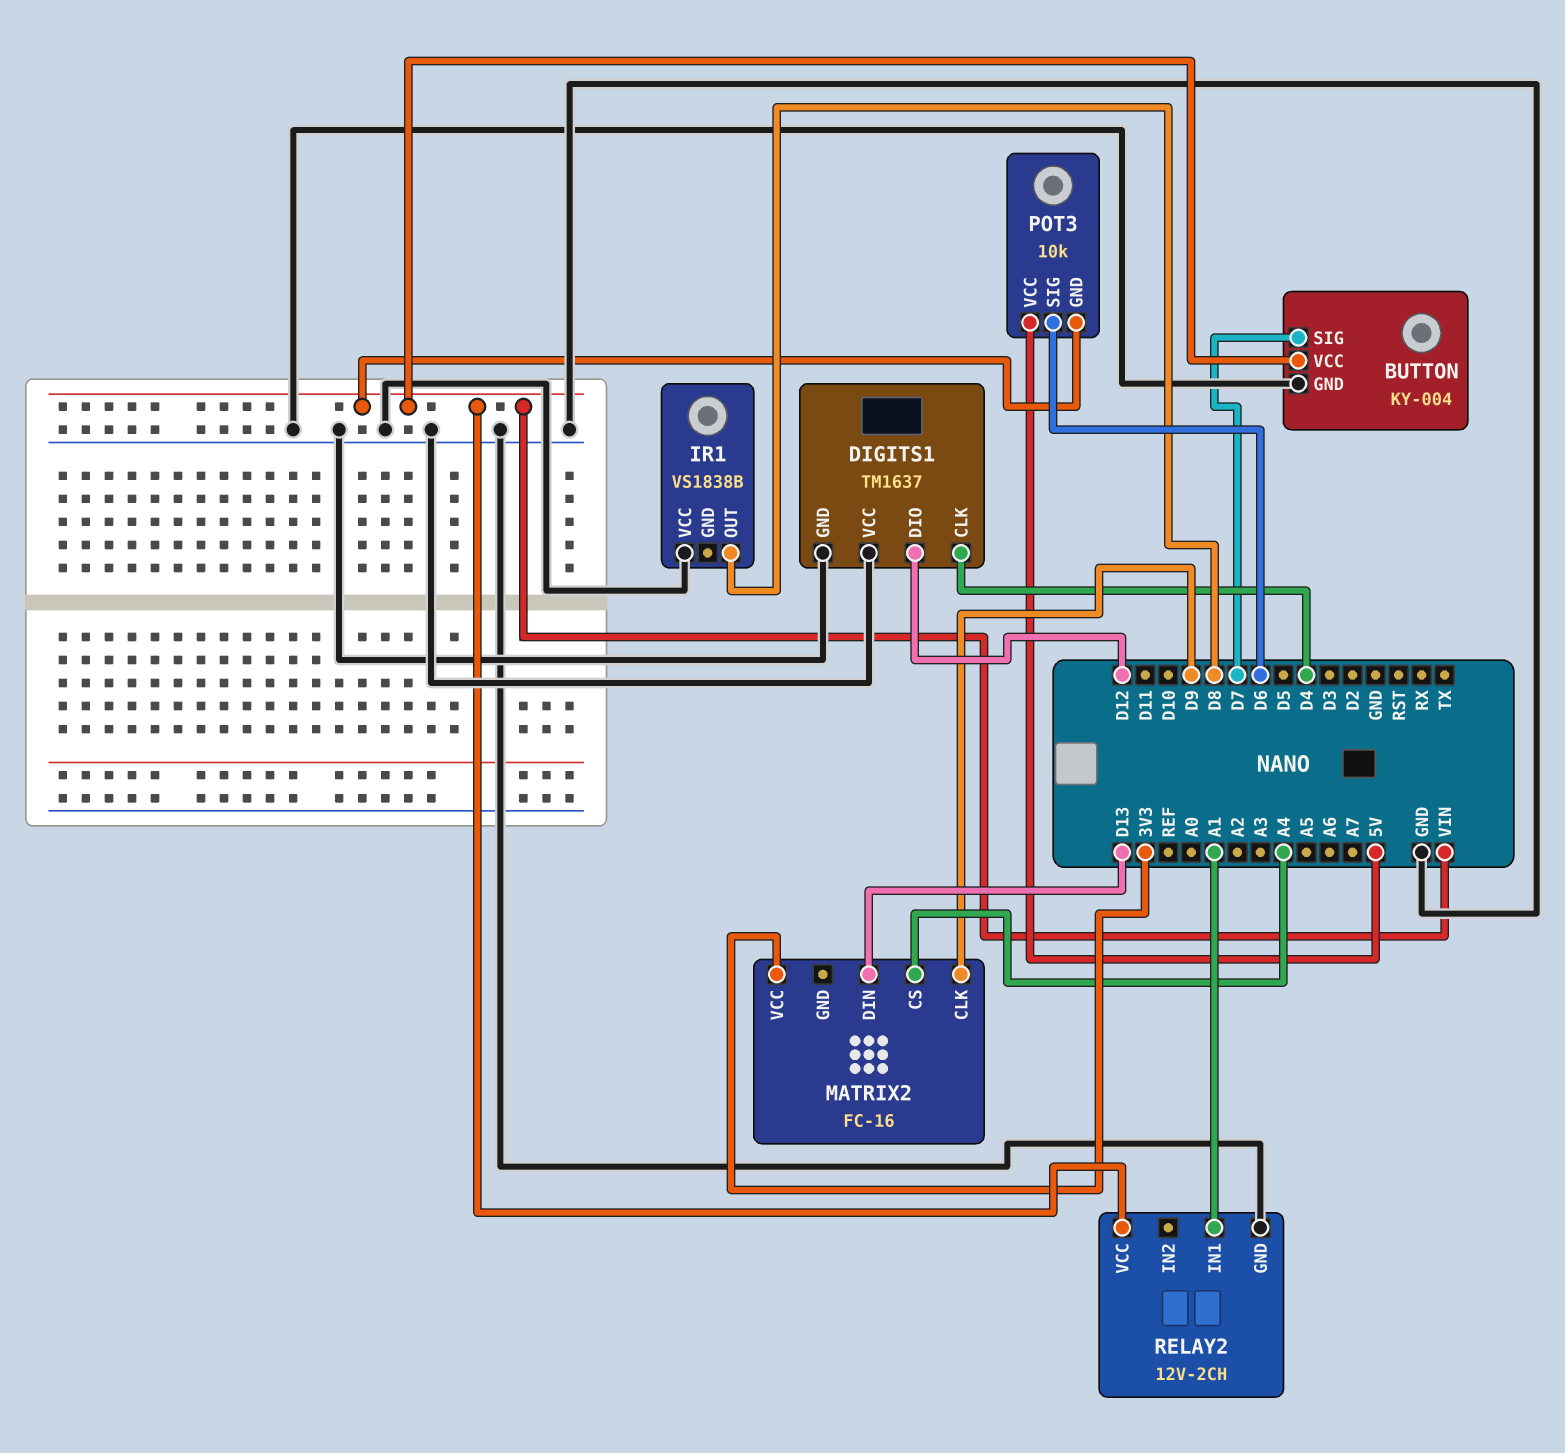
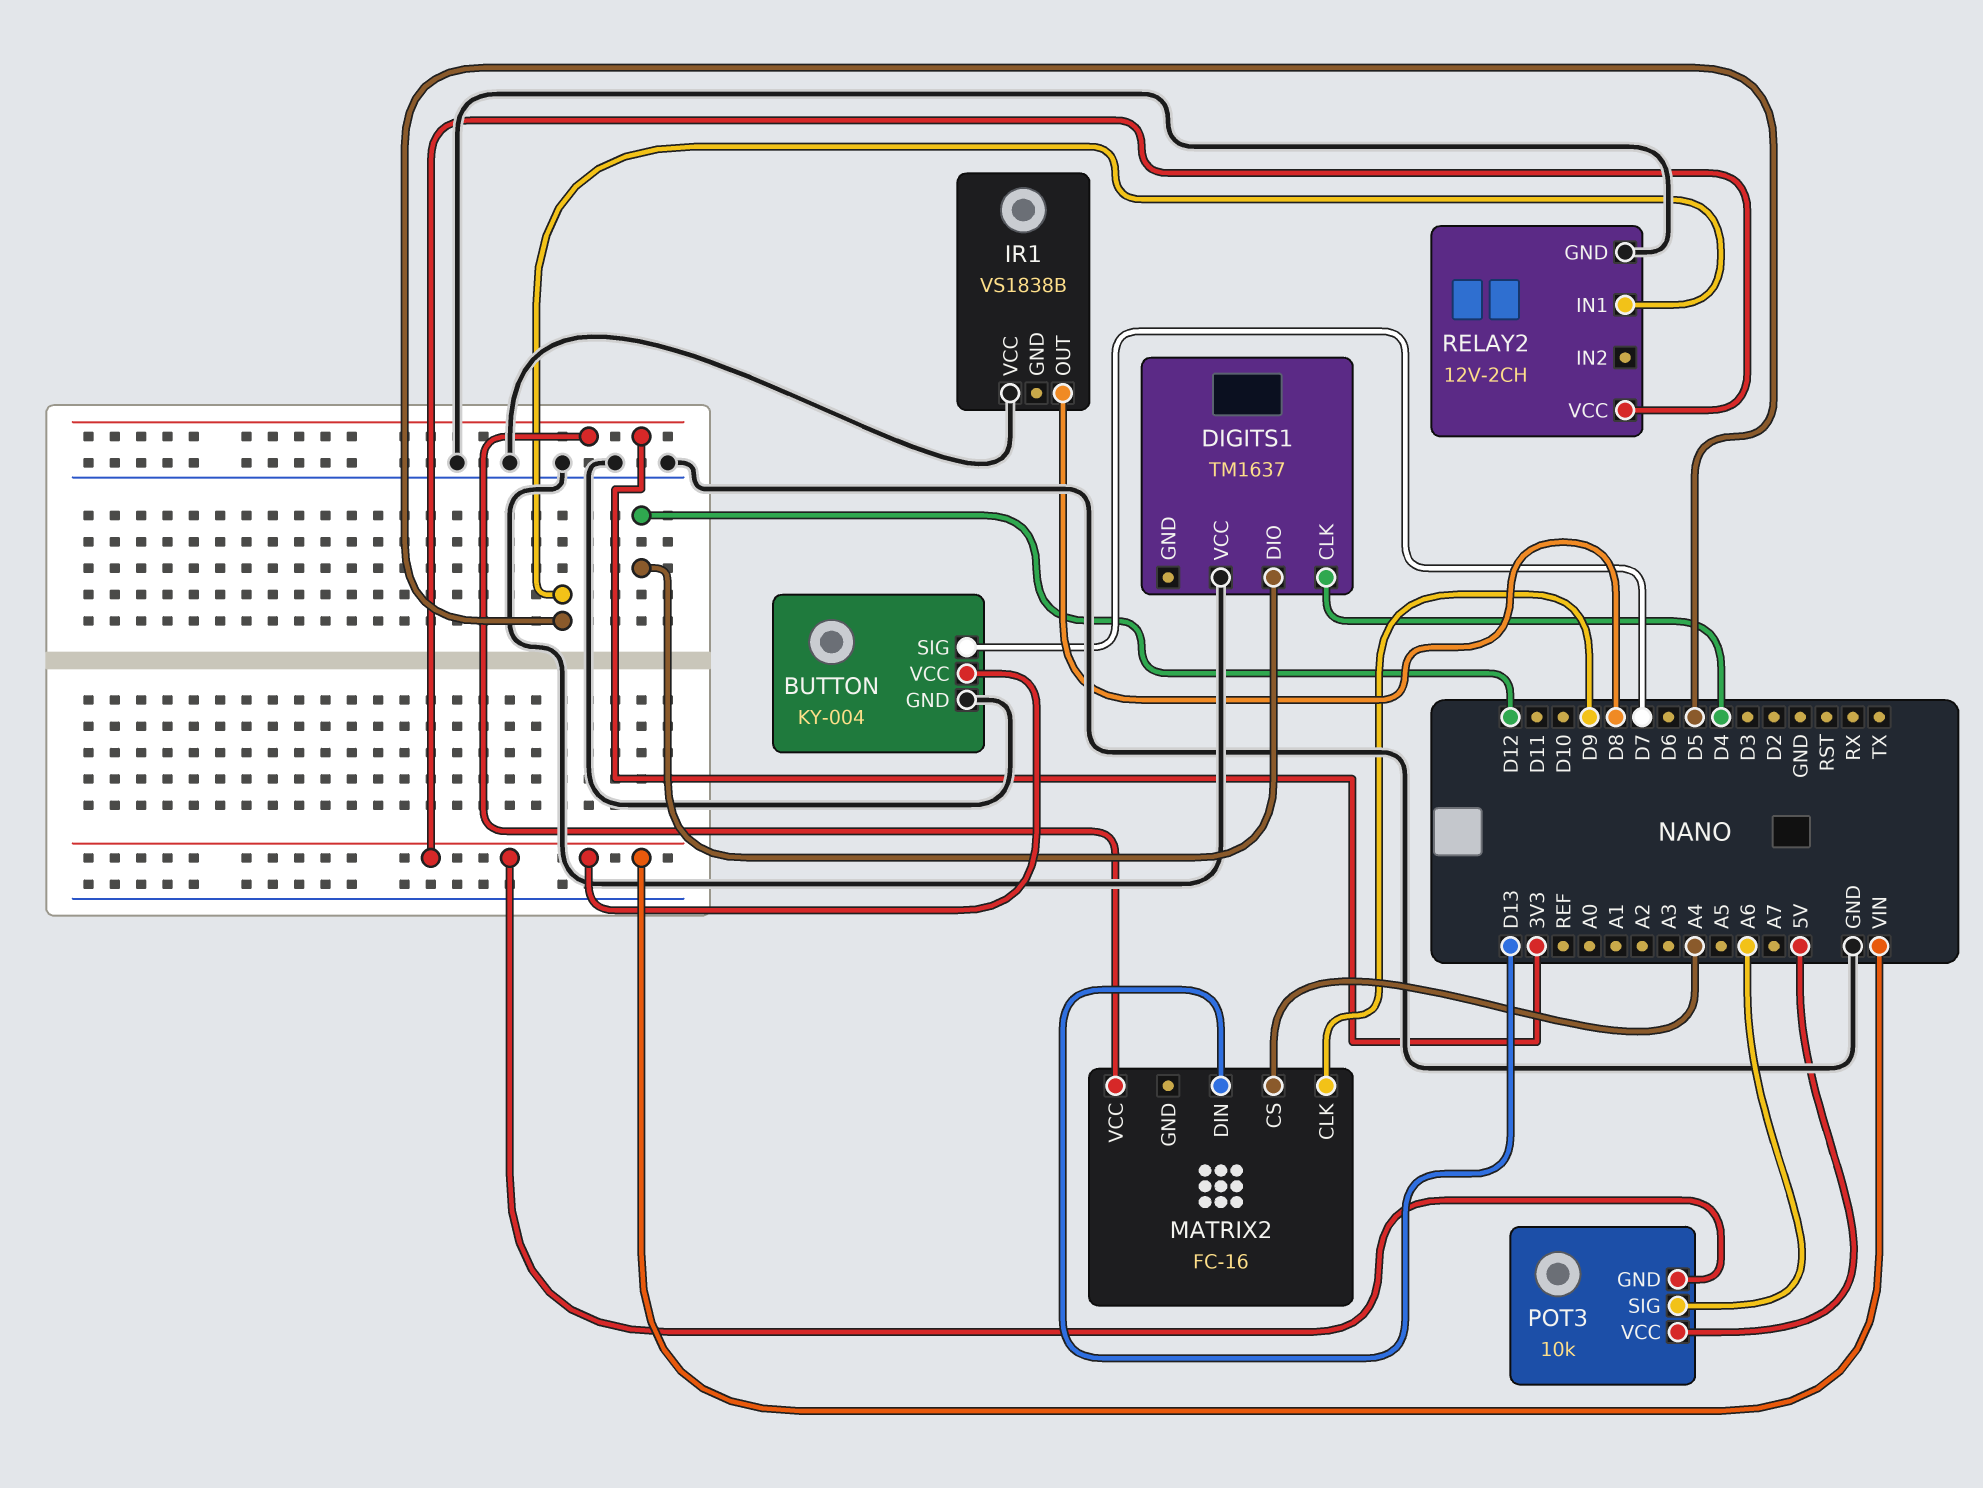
DIGITS1 pin GND: GND -> none
POT3 pin SIG: D6 -> A6
RELAY2 pin IN1: A1 -> D5

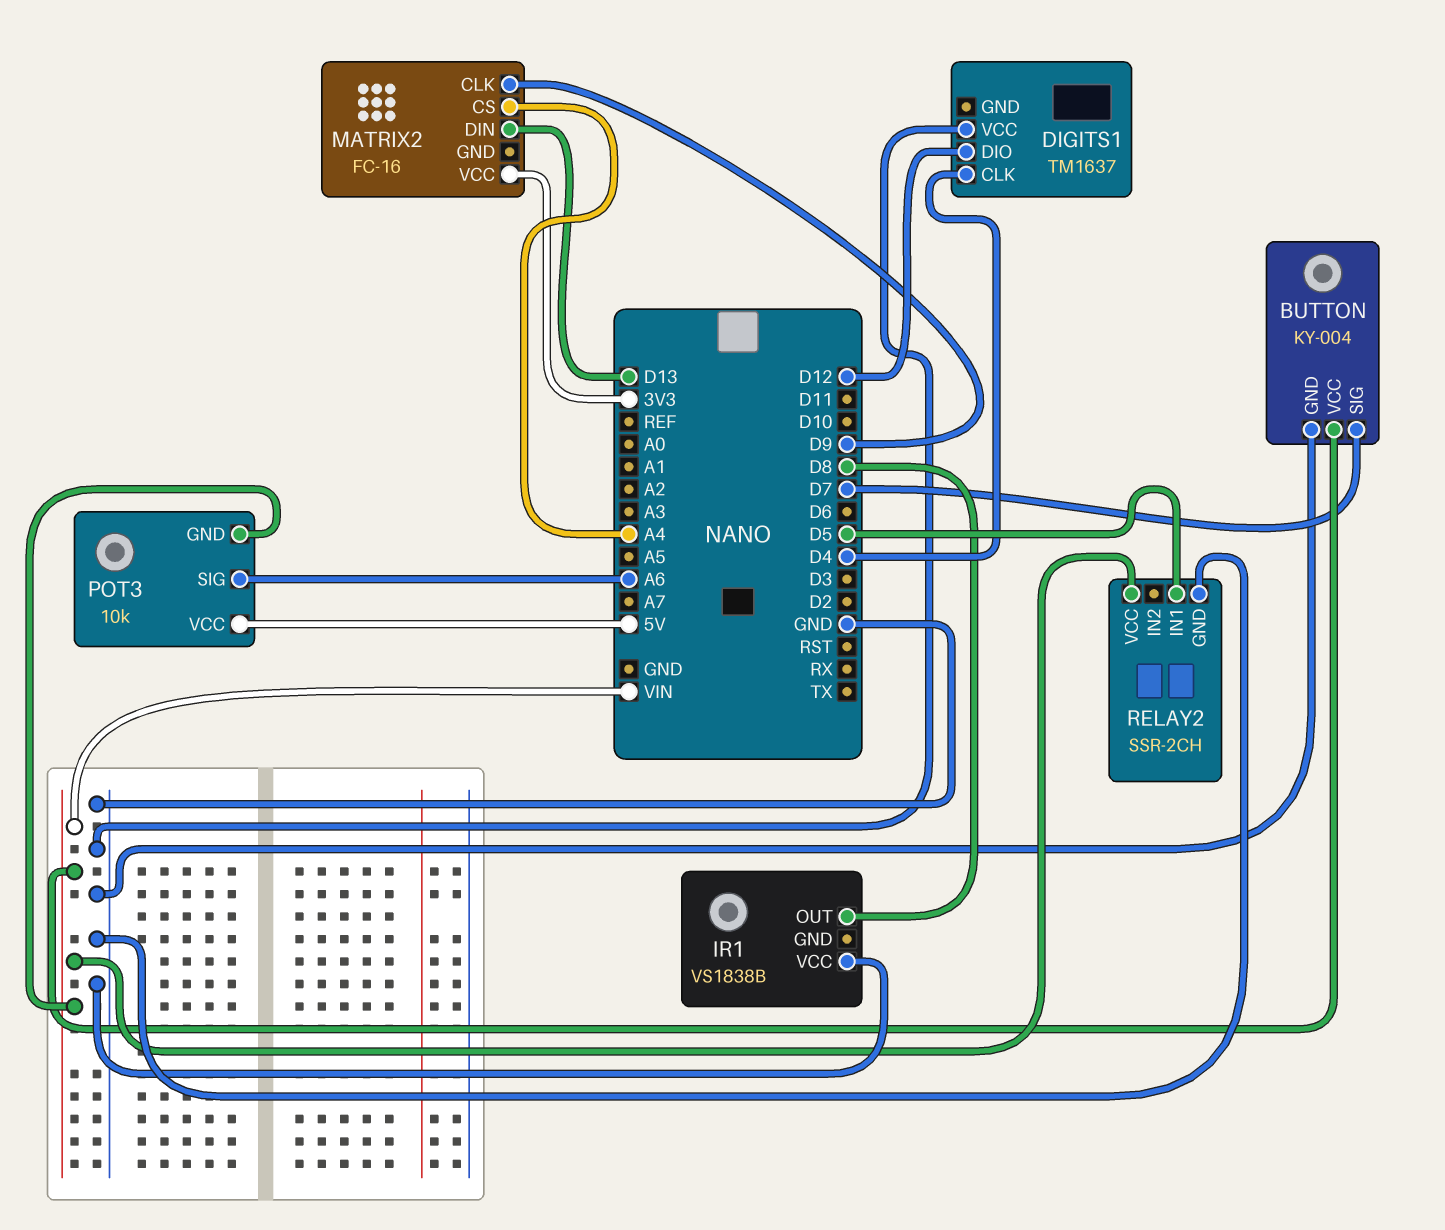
RELAY2: 12V-2CH -> SSR-2CH

